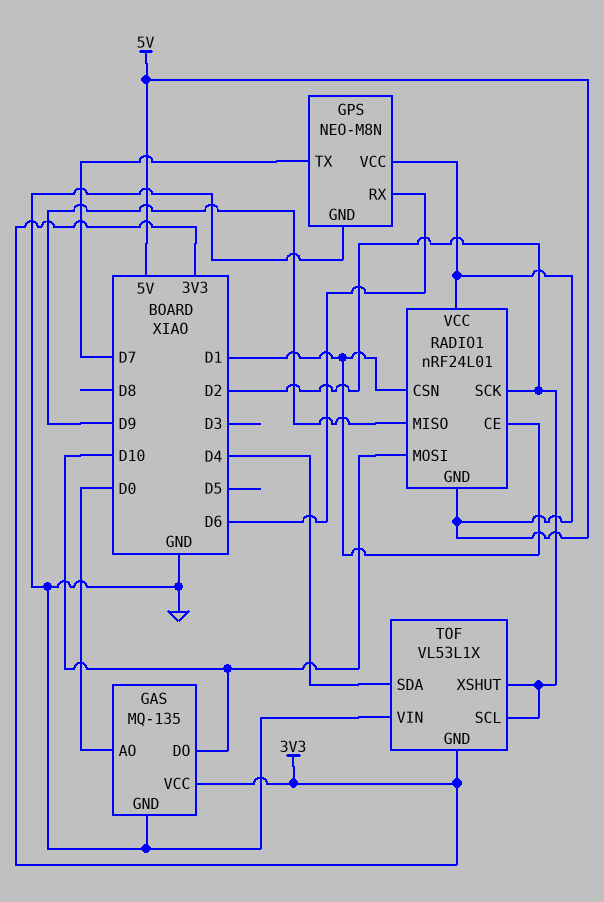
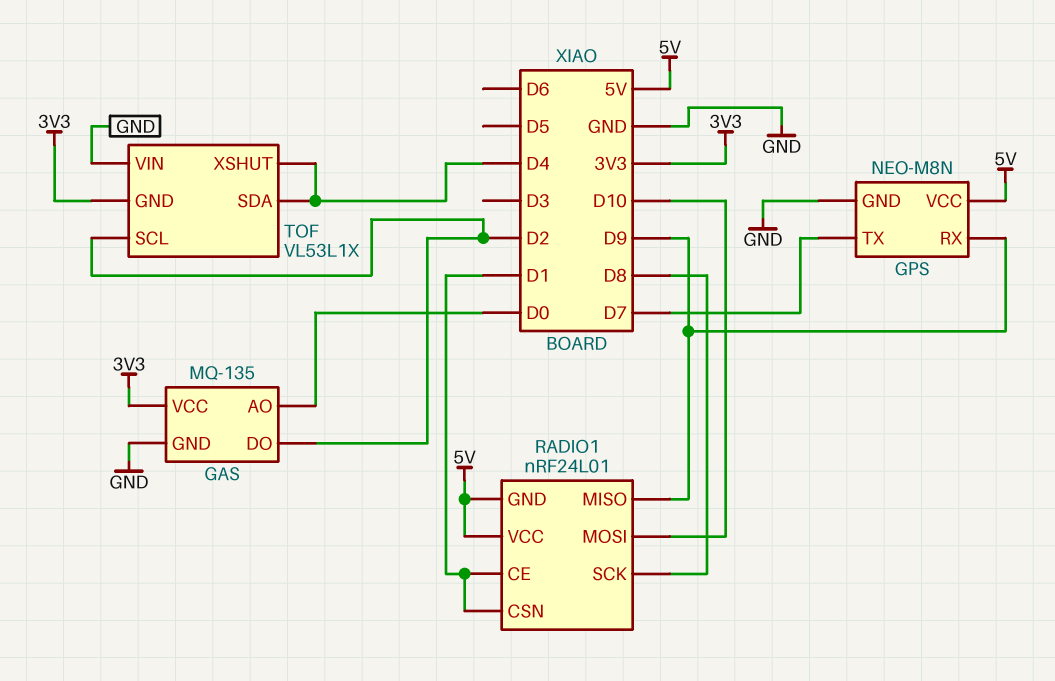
GAS pin DO: D10 -> D2
GPS pin RX: D6 -> D9
RADIO1 pin SCK: D2 -> D8
TOF pin XSHUT: D2 -> D4

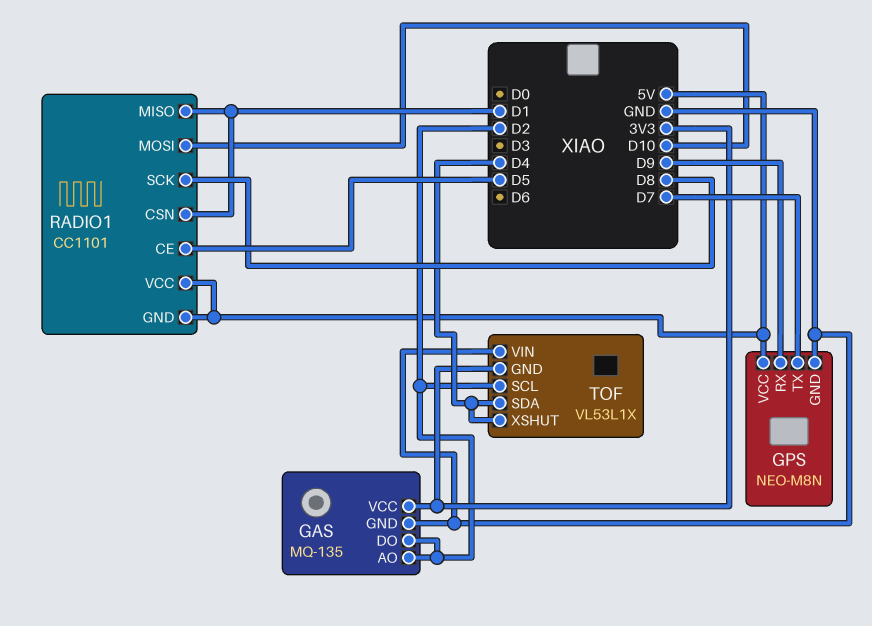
GAS pin AO: D0 -> D2
RADIO1: nRF24L01 -> CC1101
RADIO1 pin CE: D1 -> D5
RADIO1 pin MISO: D9 -> D1

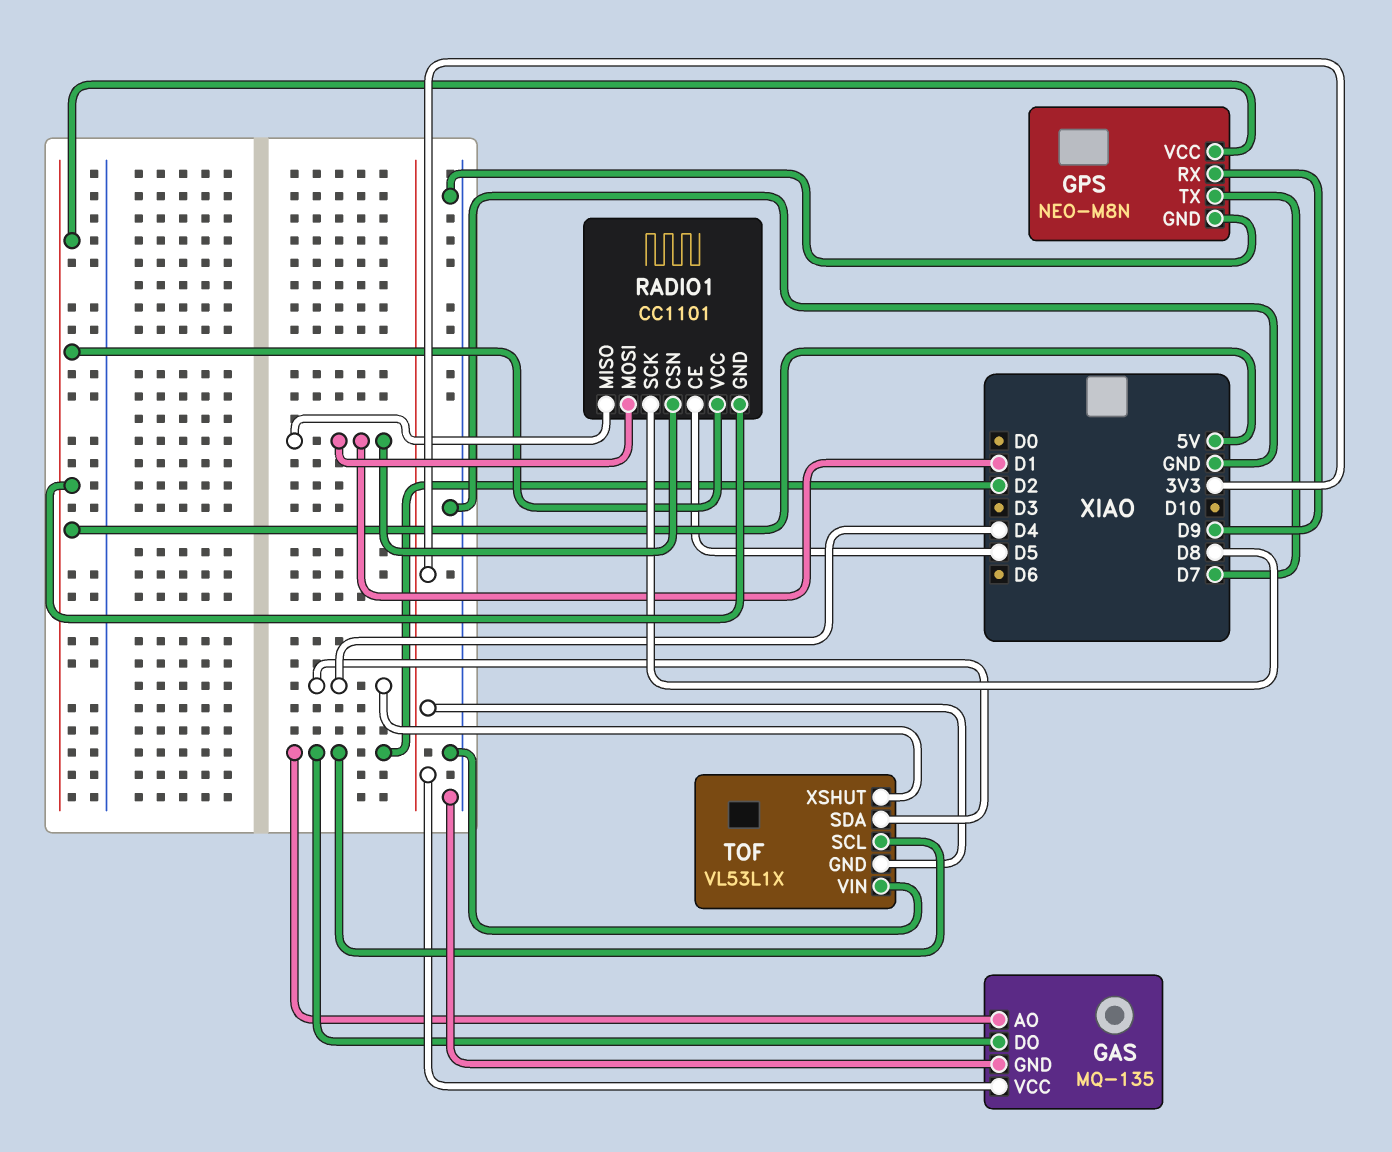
RADIO1 pin MOSI: D10 -> D1

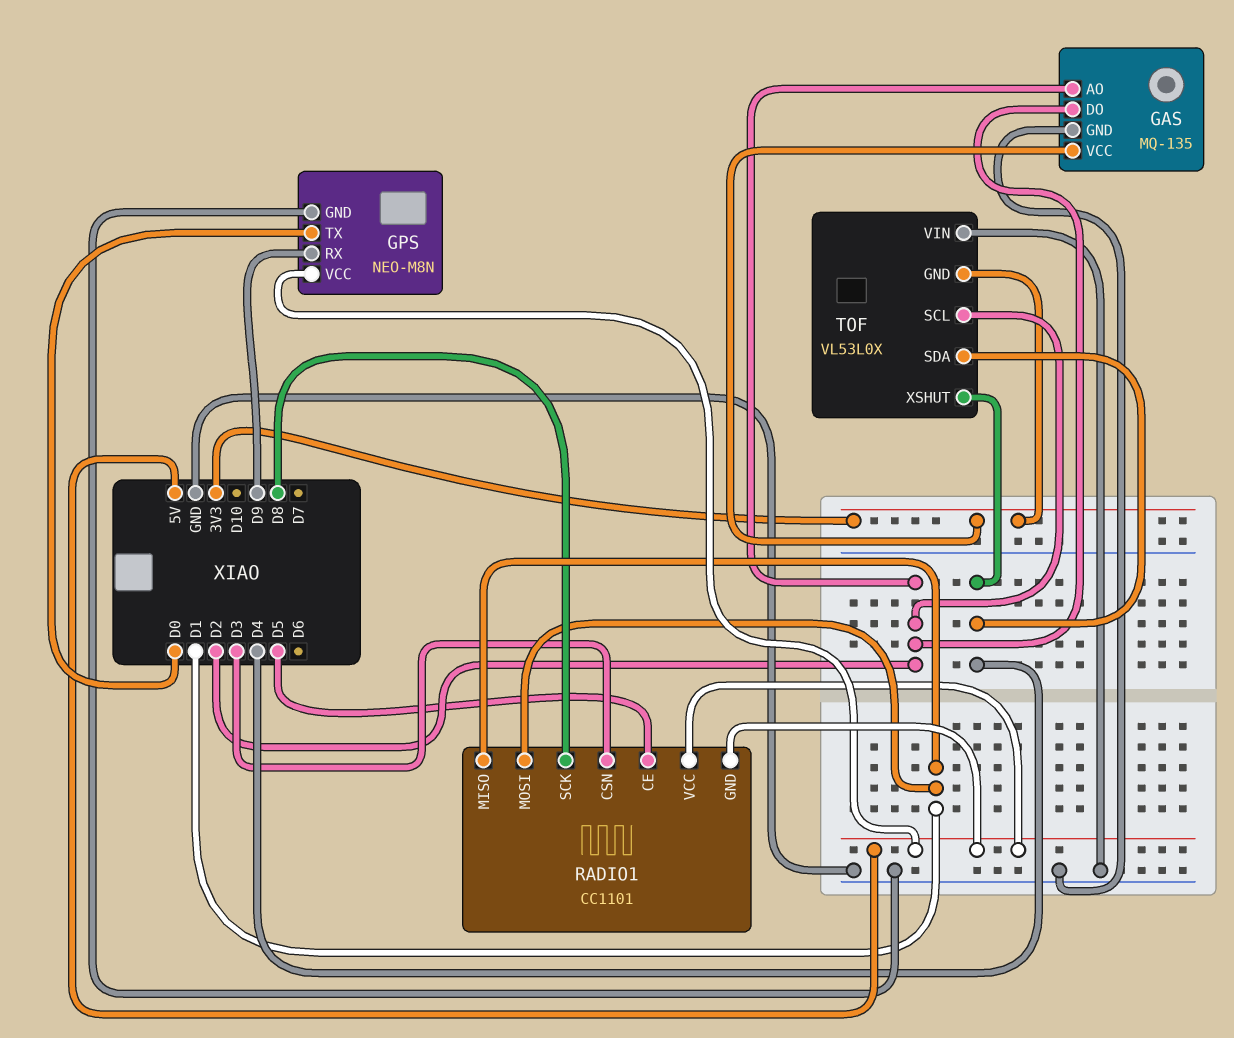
GPS pin TX: D7 -> D0
RADIO1 pin CSN: D1 -> D3
TOF: VL53L1X -> VL53L0X

